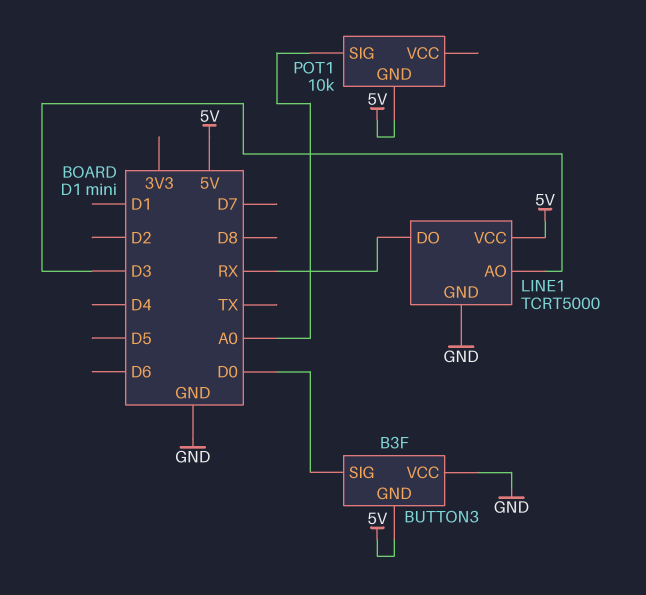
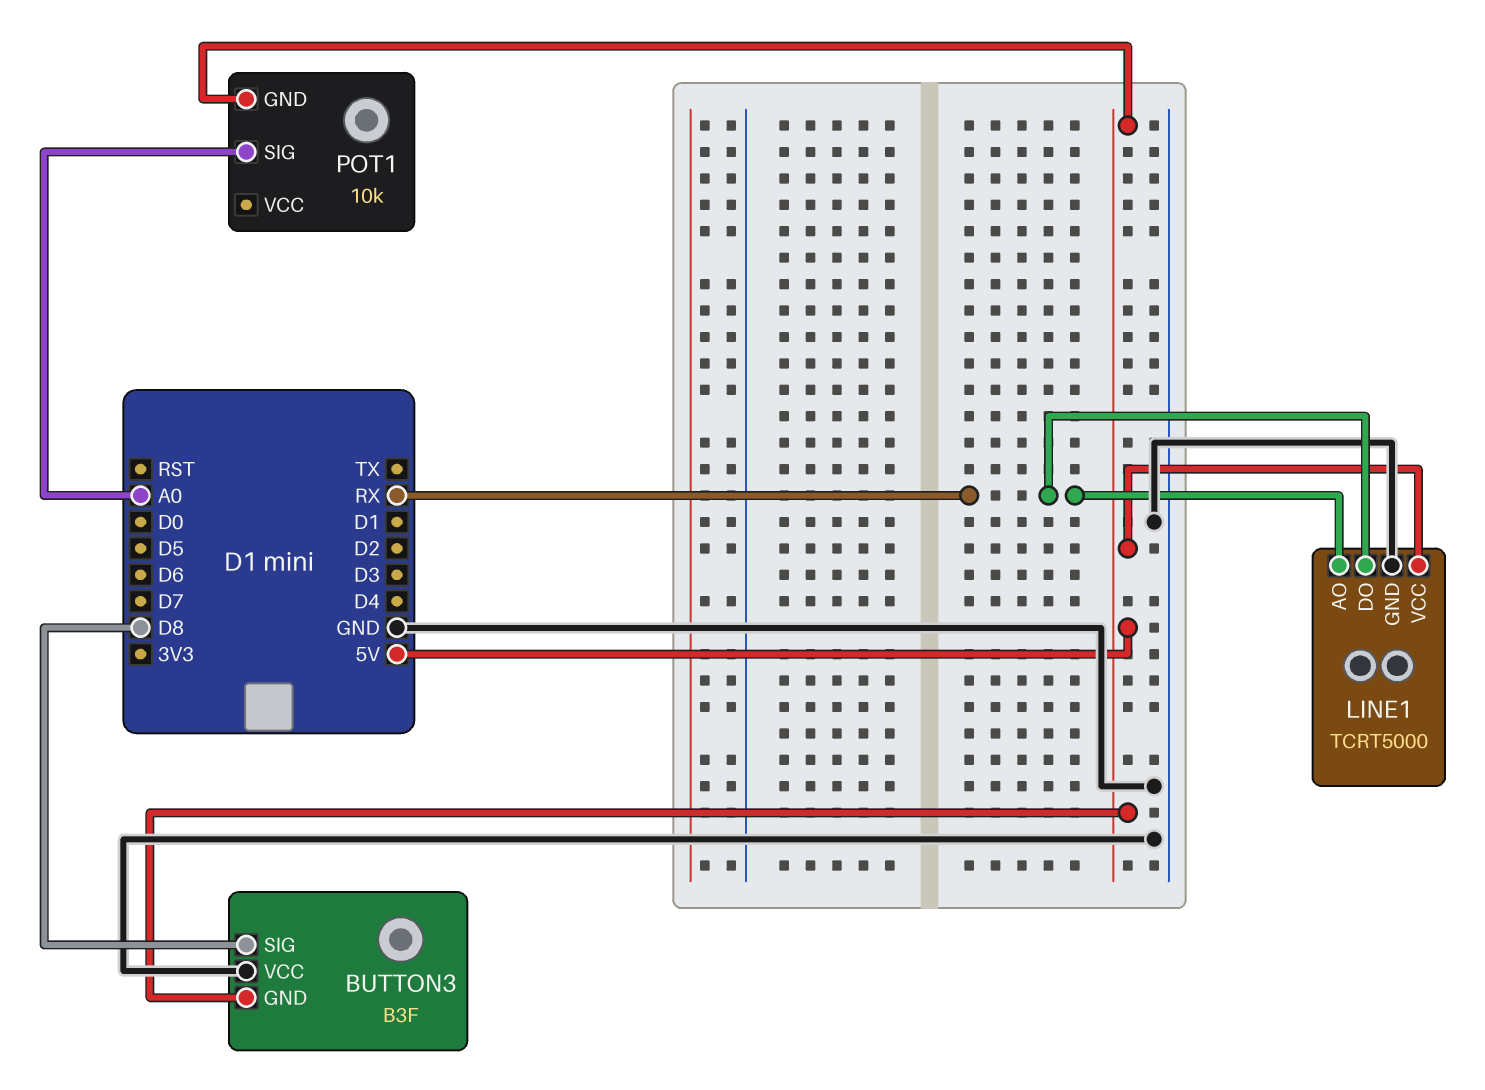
BUTTON3 pin SIG: D0 -> D8
LINE1 pin AO: D3 -> RX

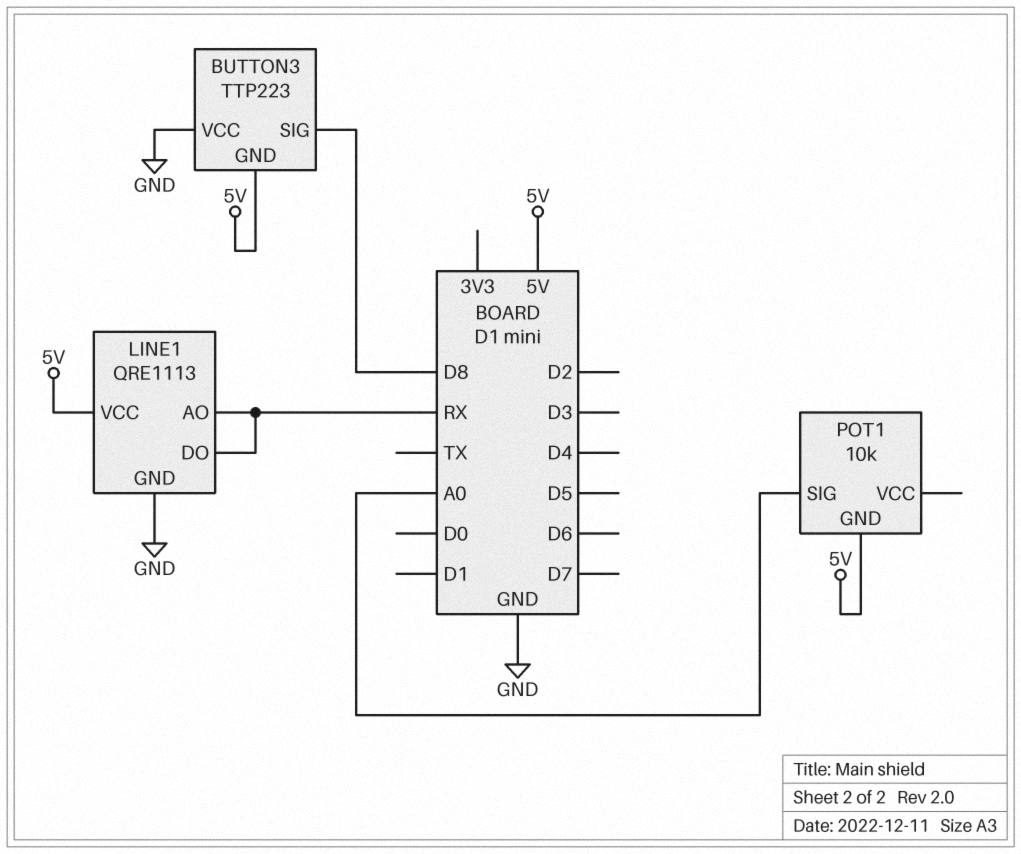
BUTTON3: B3F -> TTP223
LINE1: TCRT5000 -> QRE1113

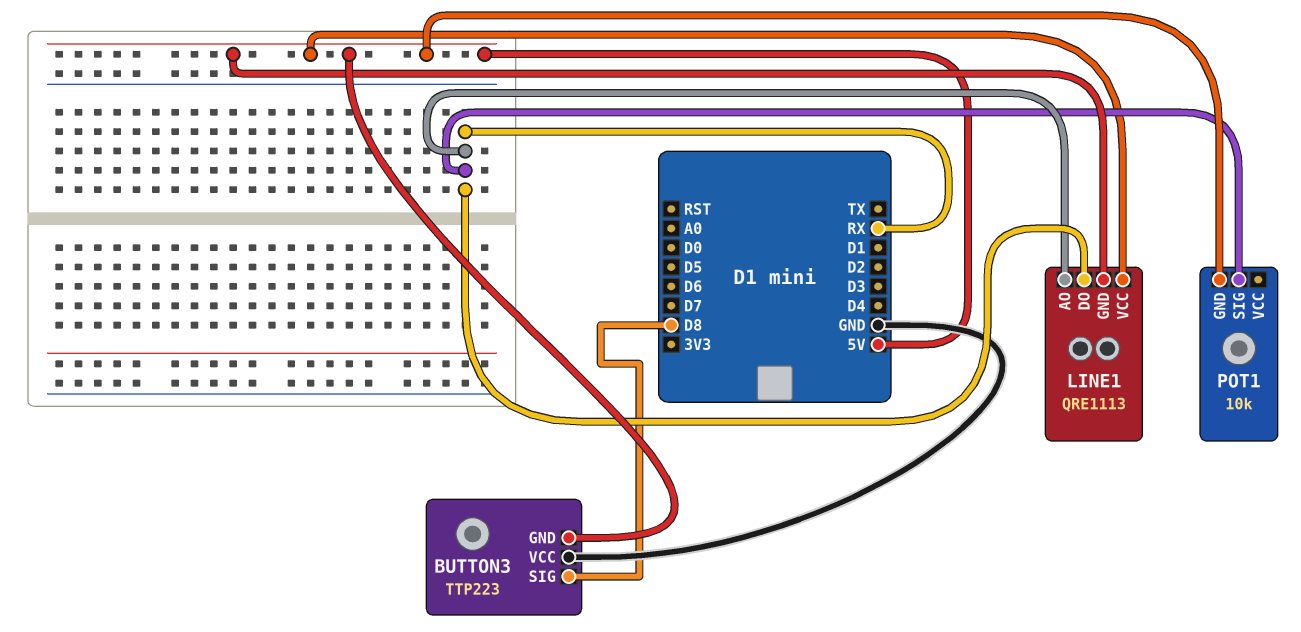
LINE1 pin GND: GND -> 5V
POT1 pin SIG: A0 -> RX

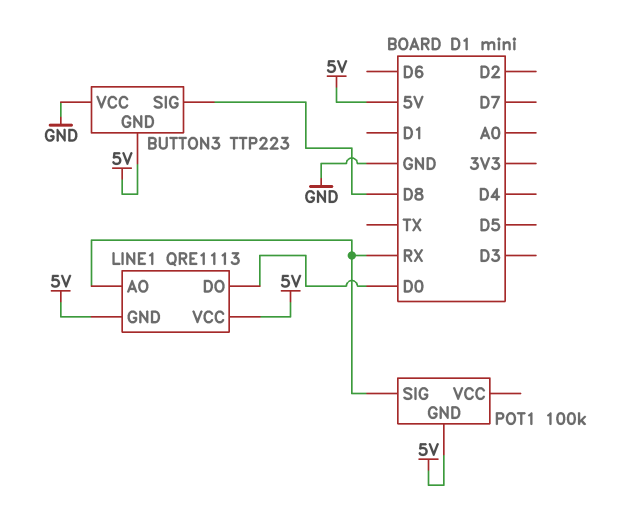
LINE1 pin DO: RX -> D0
POT1: 10k -> 100k

